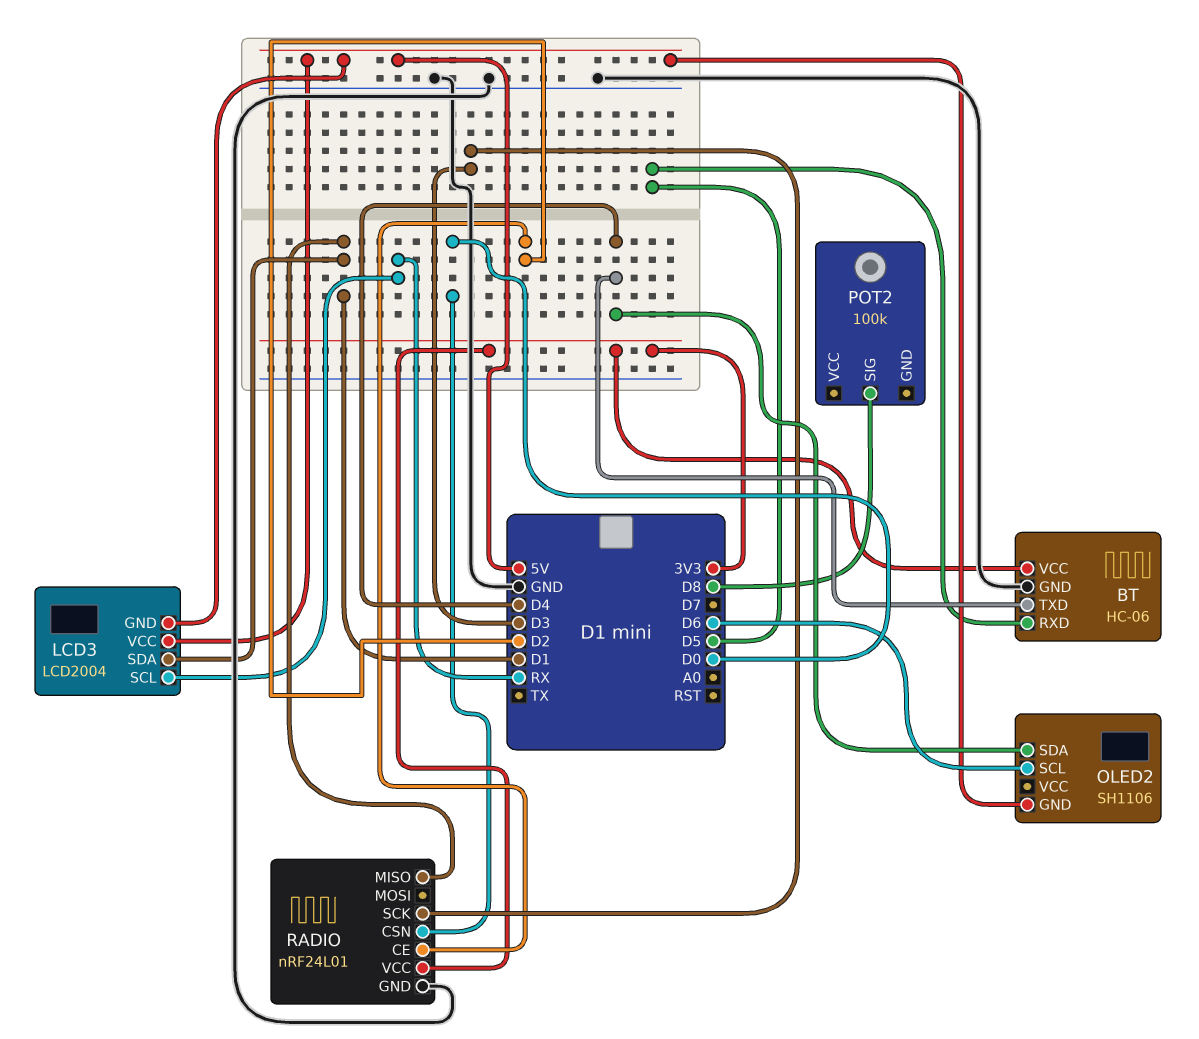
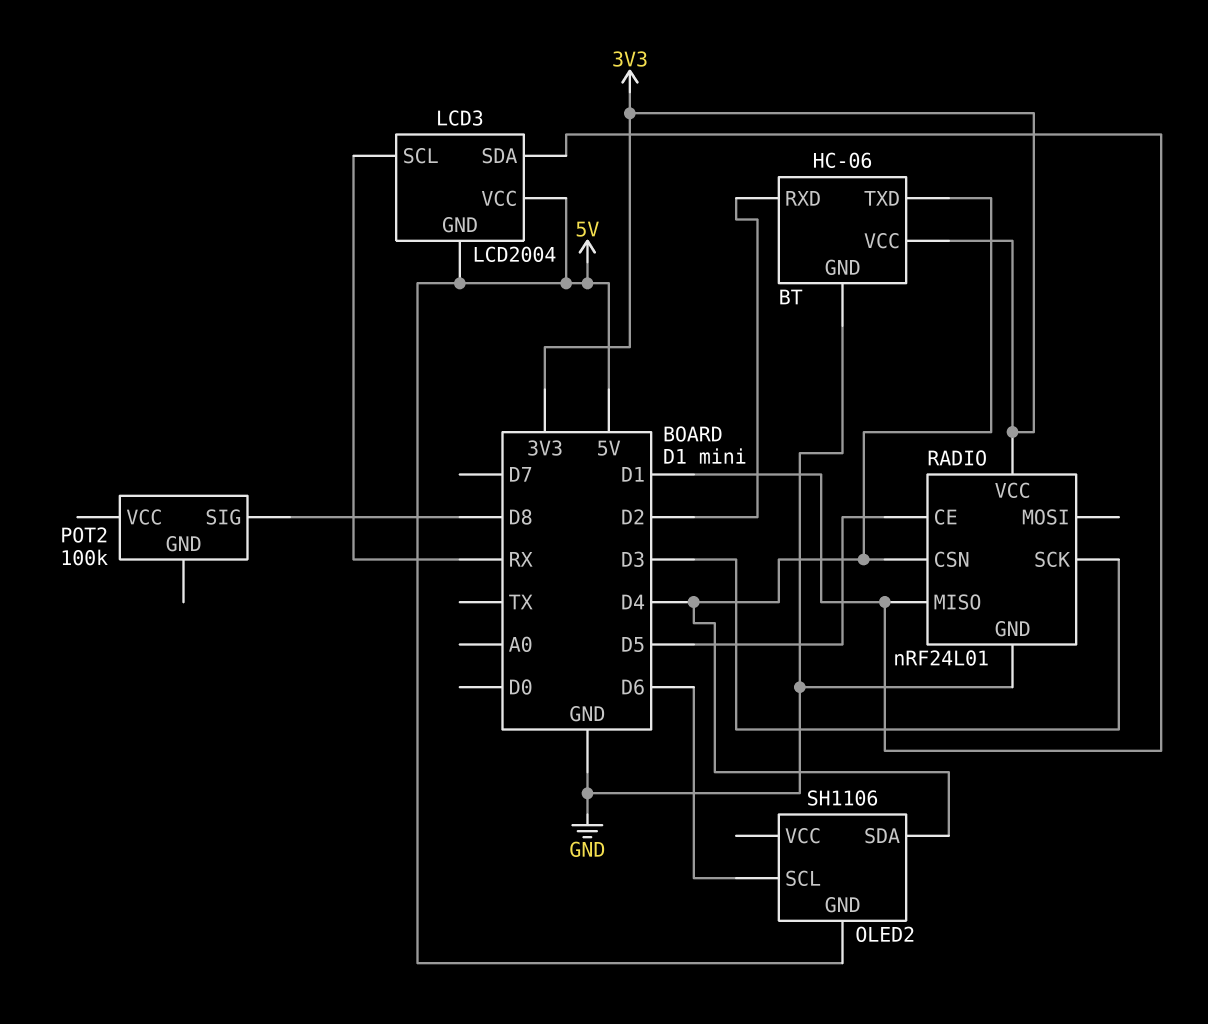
BT pin RXD: D5 -> D2
RADIO pin CE: D2 -> D5
RADIO pin CSN: D0 -> D4

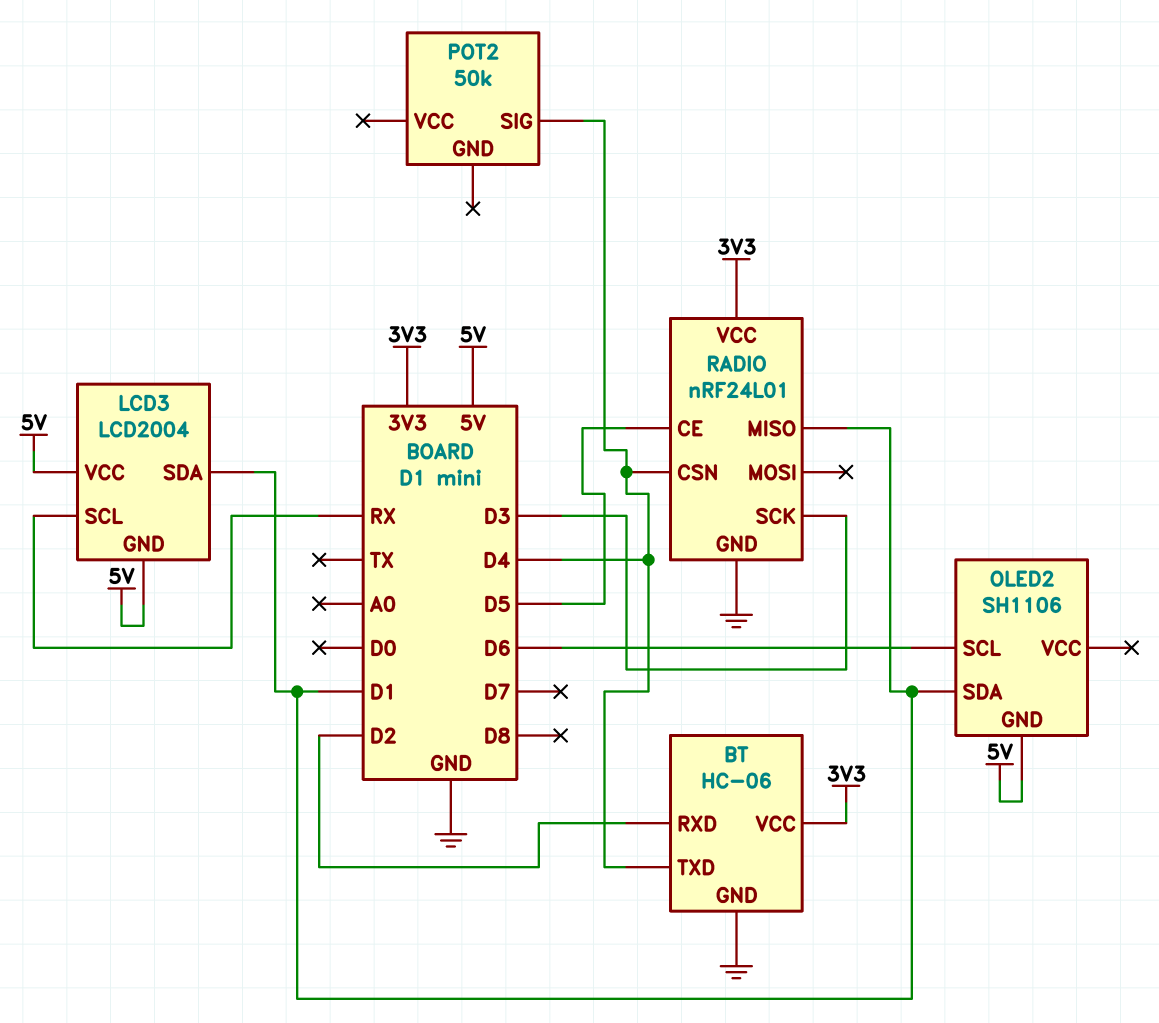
OLED2 pin SDA: D4 -> D1
POT2: 100k -> 50k
POT2 pin SIG: D8 -> D4

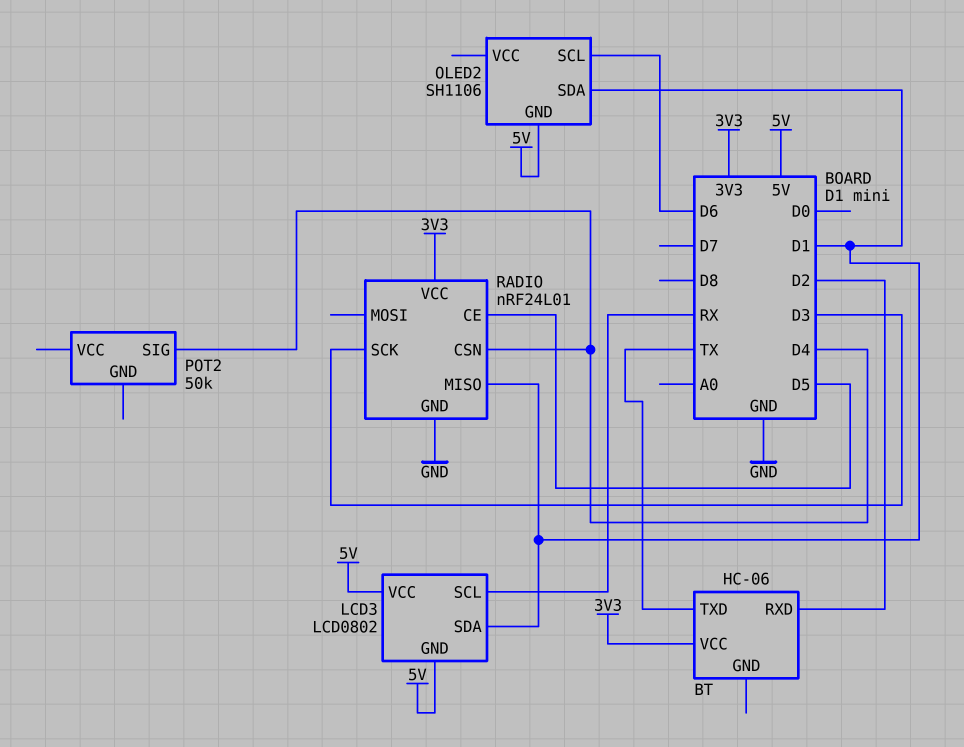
BT pin GND: GND -> none
BT pin TXD: D4 -> TX
LCD3: LCD2004 -> LCD0802

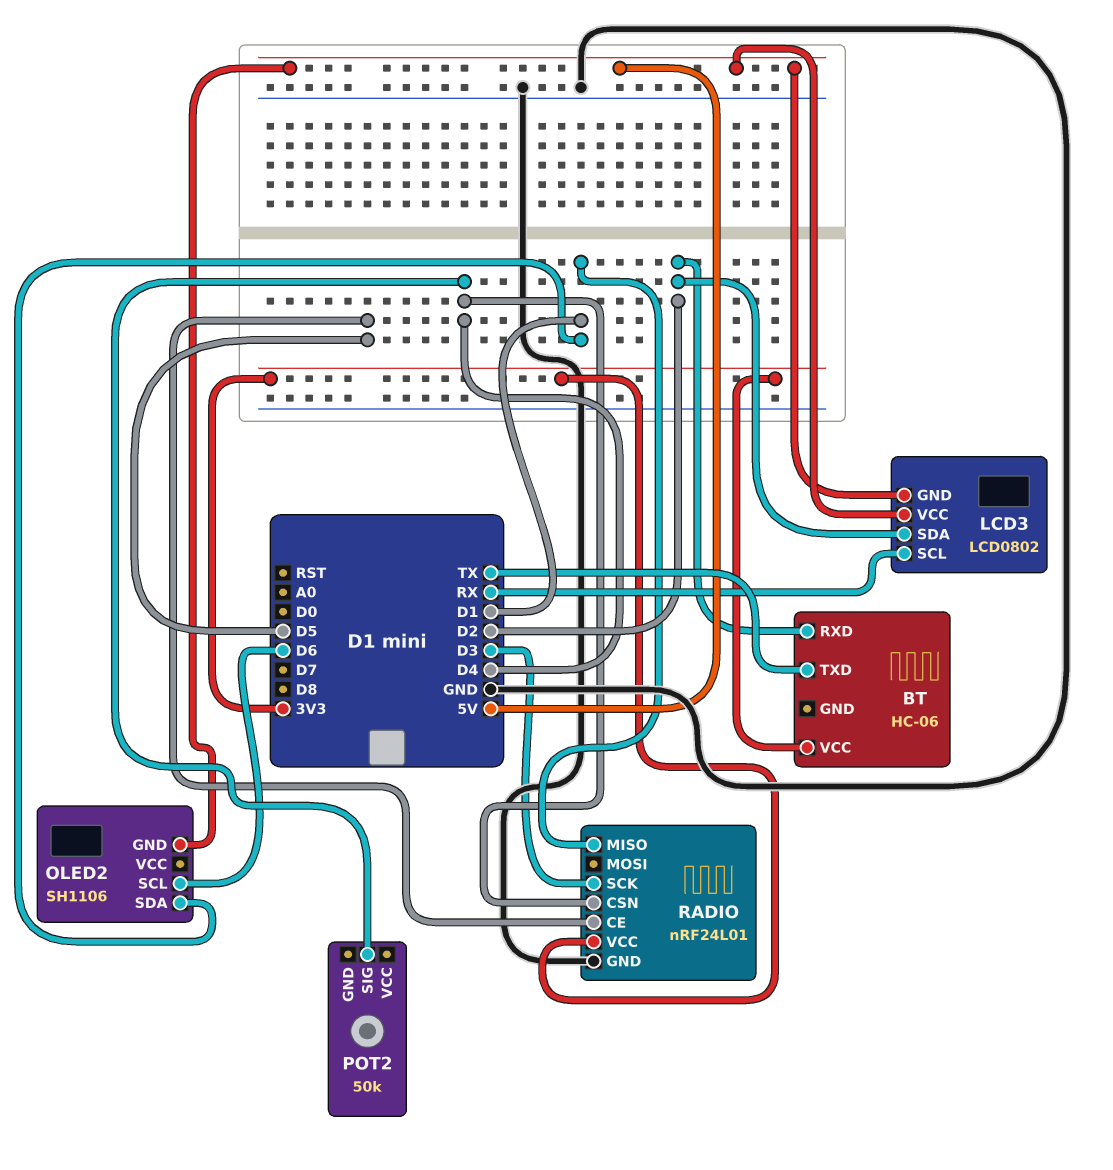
LCD3 pin SDA: D1 -> D2

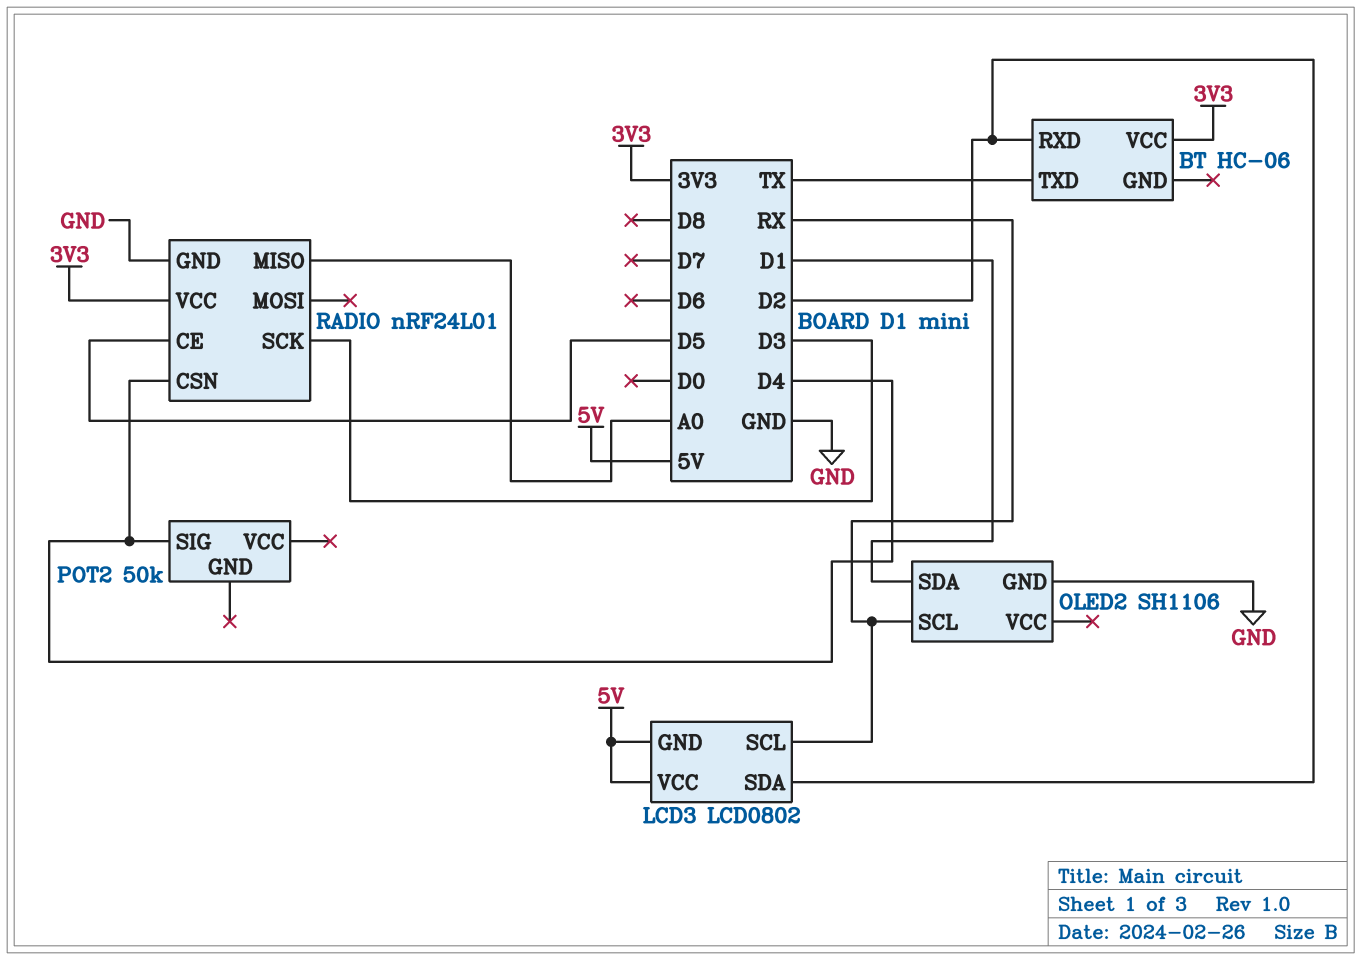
OLED2 pin GND: 5V -> GND
OLED2 pin SCL: D6 -> RX
RADIO pin MISO: D1 -> A0

